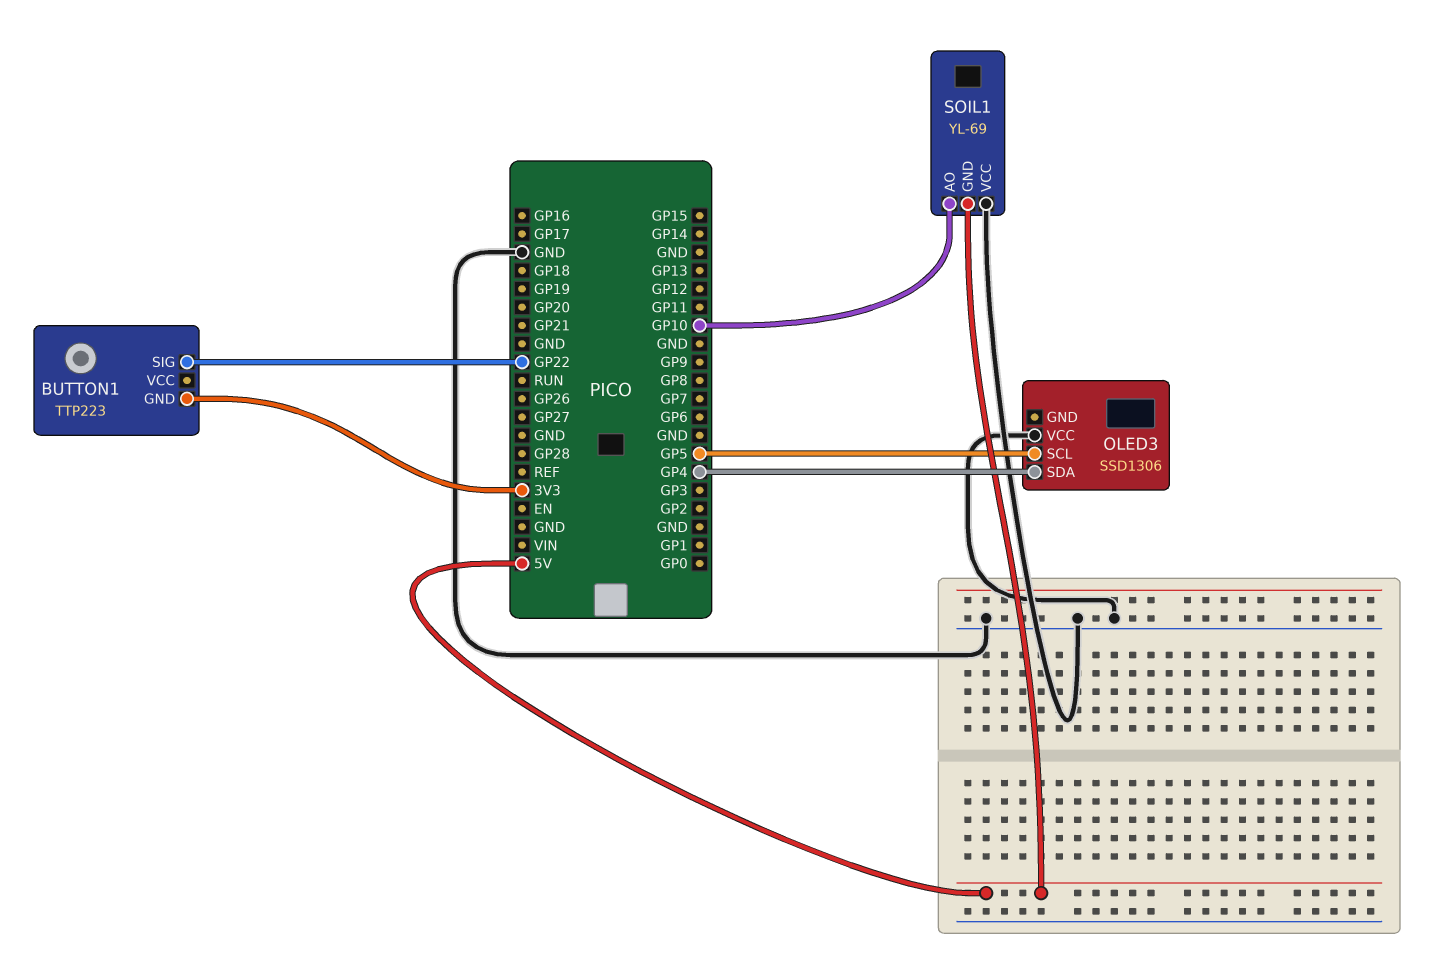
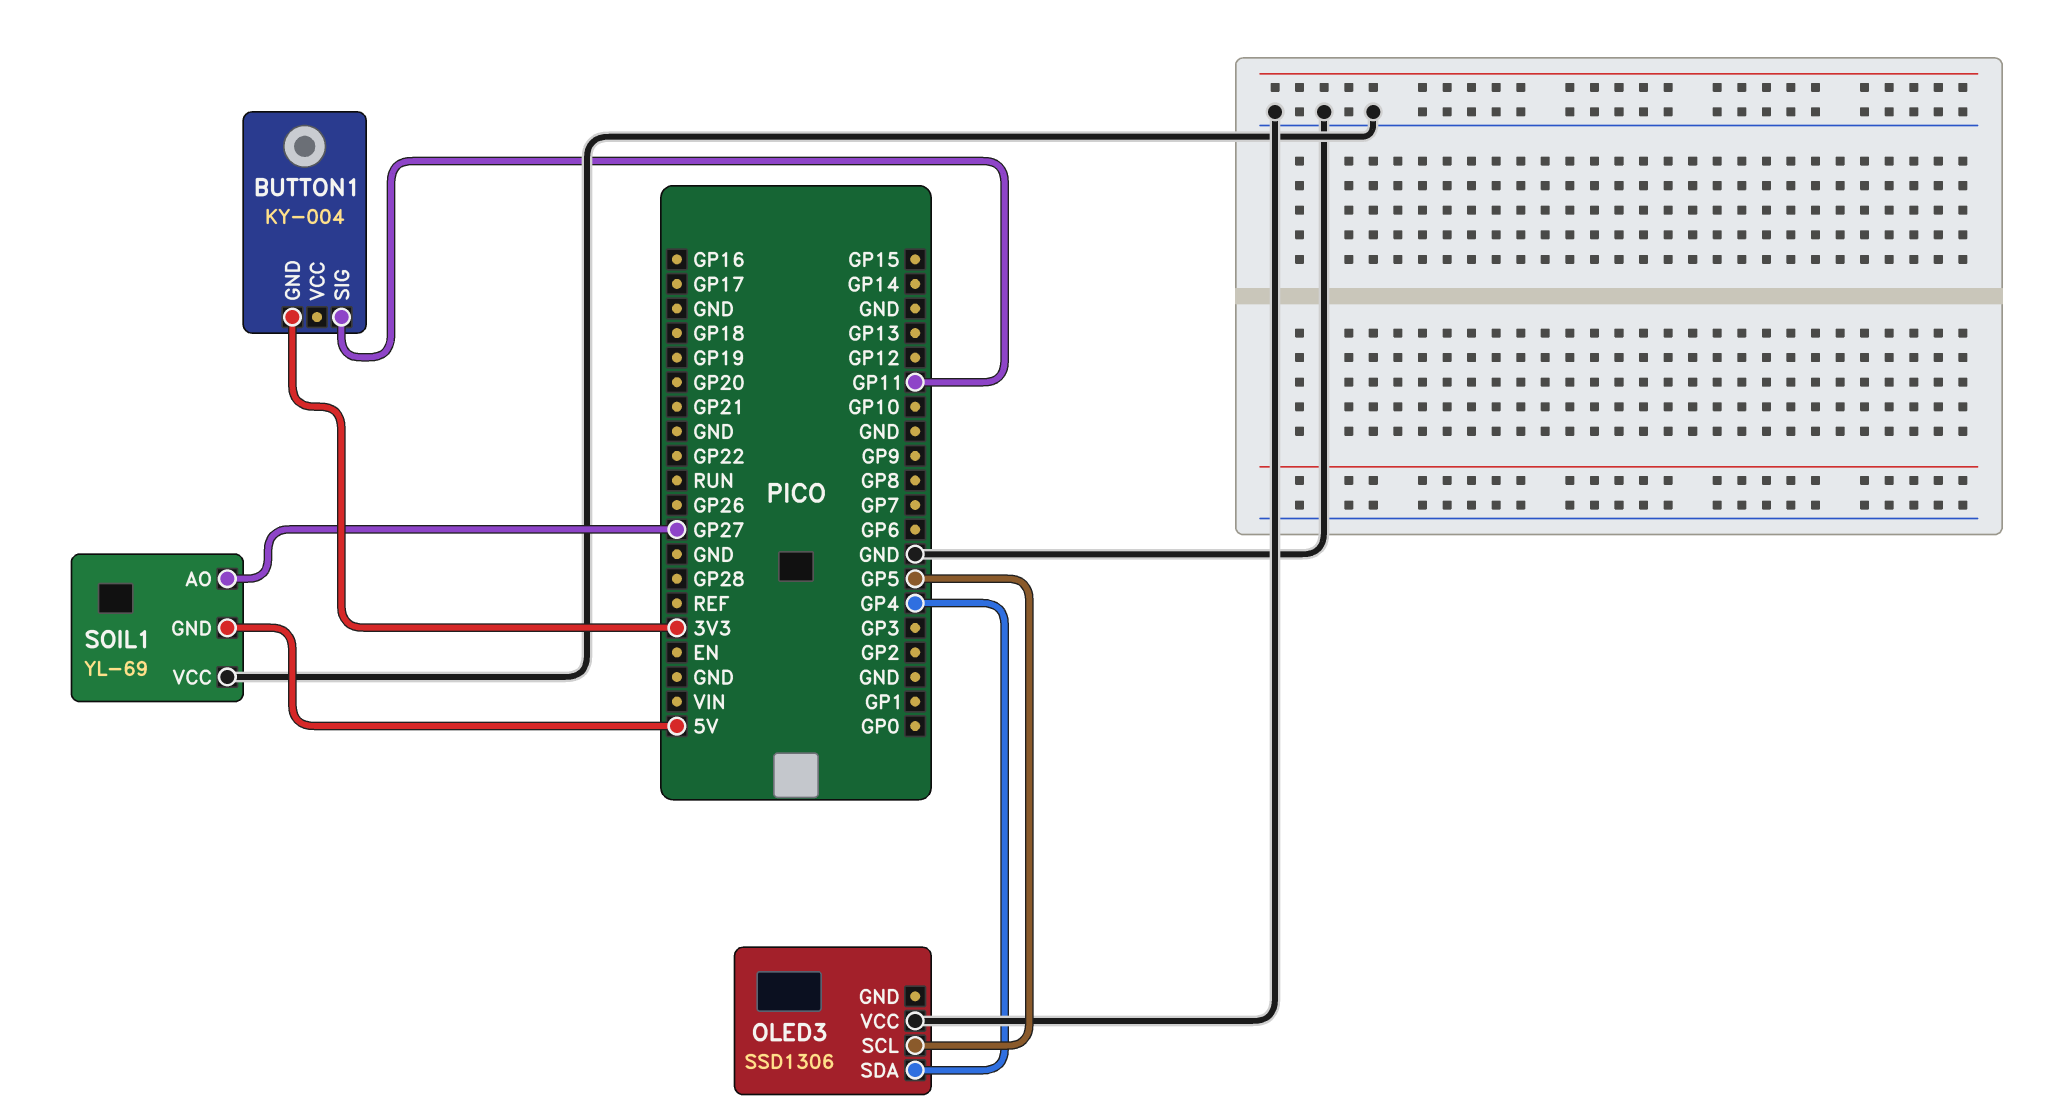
BUTTON1: TTP223 -> KY-004
BUTTON1 pin SIG: GP22 -> GP11
SOIL1 pin AO: GP10 -> GP27

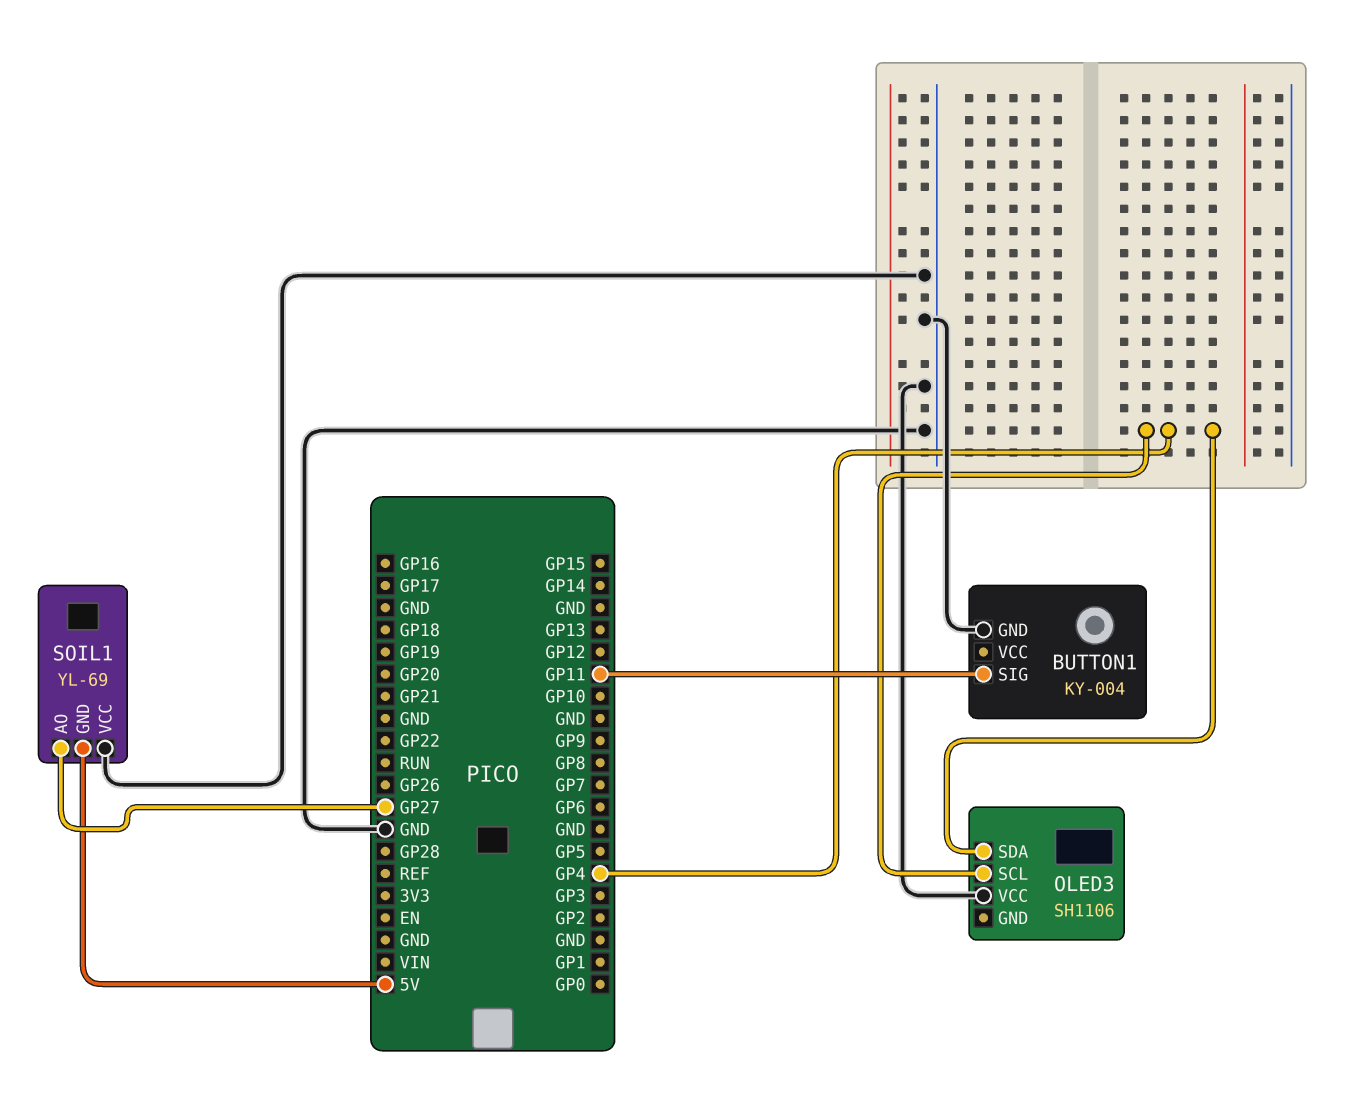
BUTTON1 pin GND: 3V3 -> GND
OLED3: SSD1306 -> SH1106
OLED3 pin SCL: GP5 -> GP4

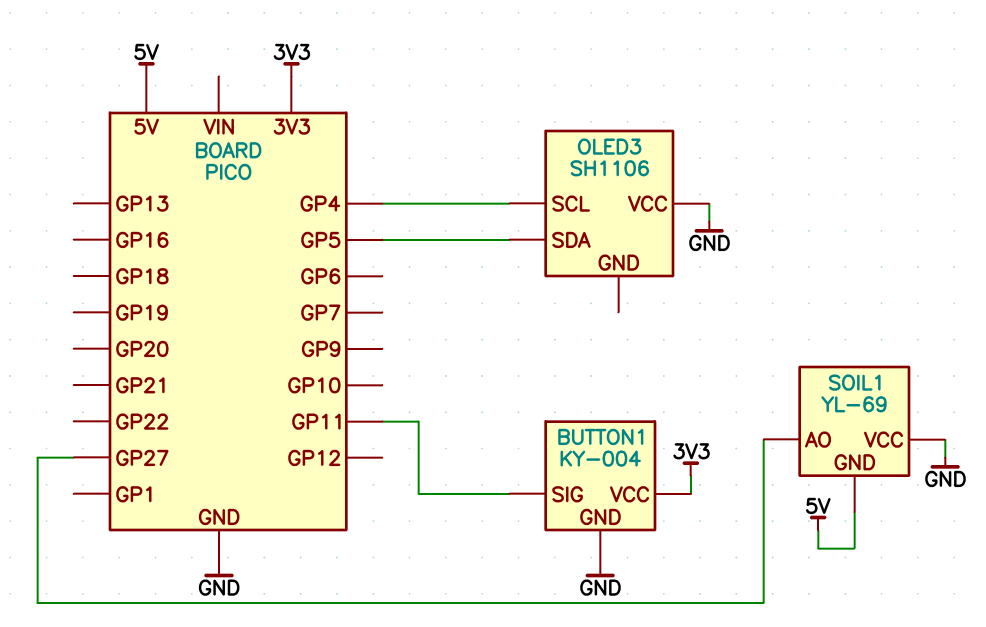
BUTTON1 pin VCC: none -> 3V3
OLED3 pin SDA: GP4 -> GP5

